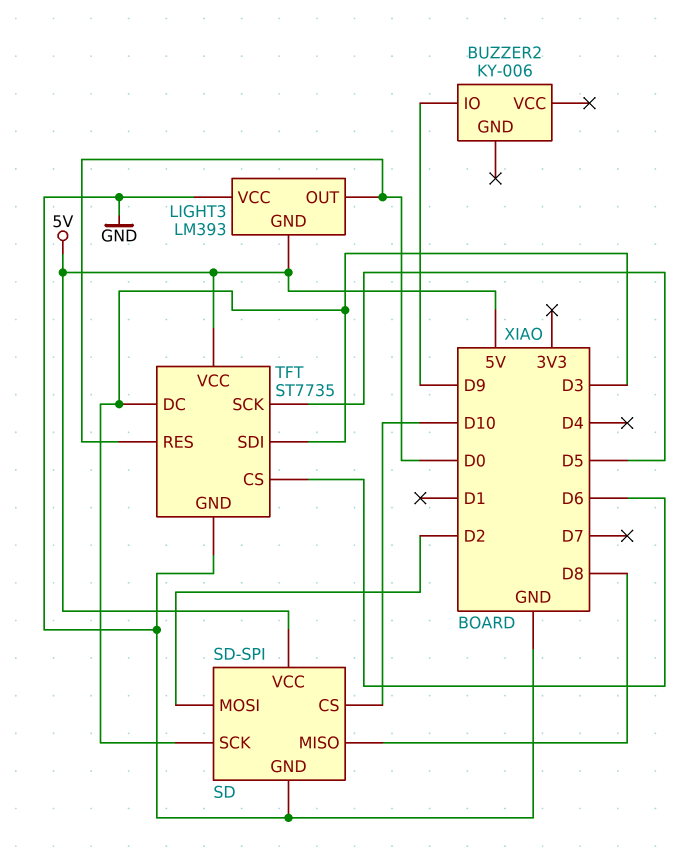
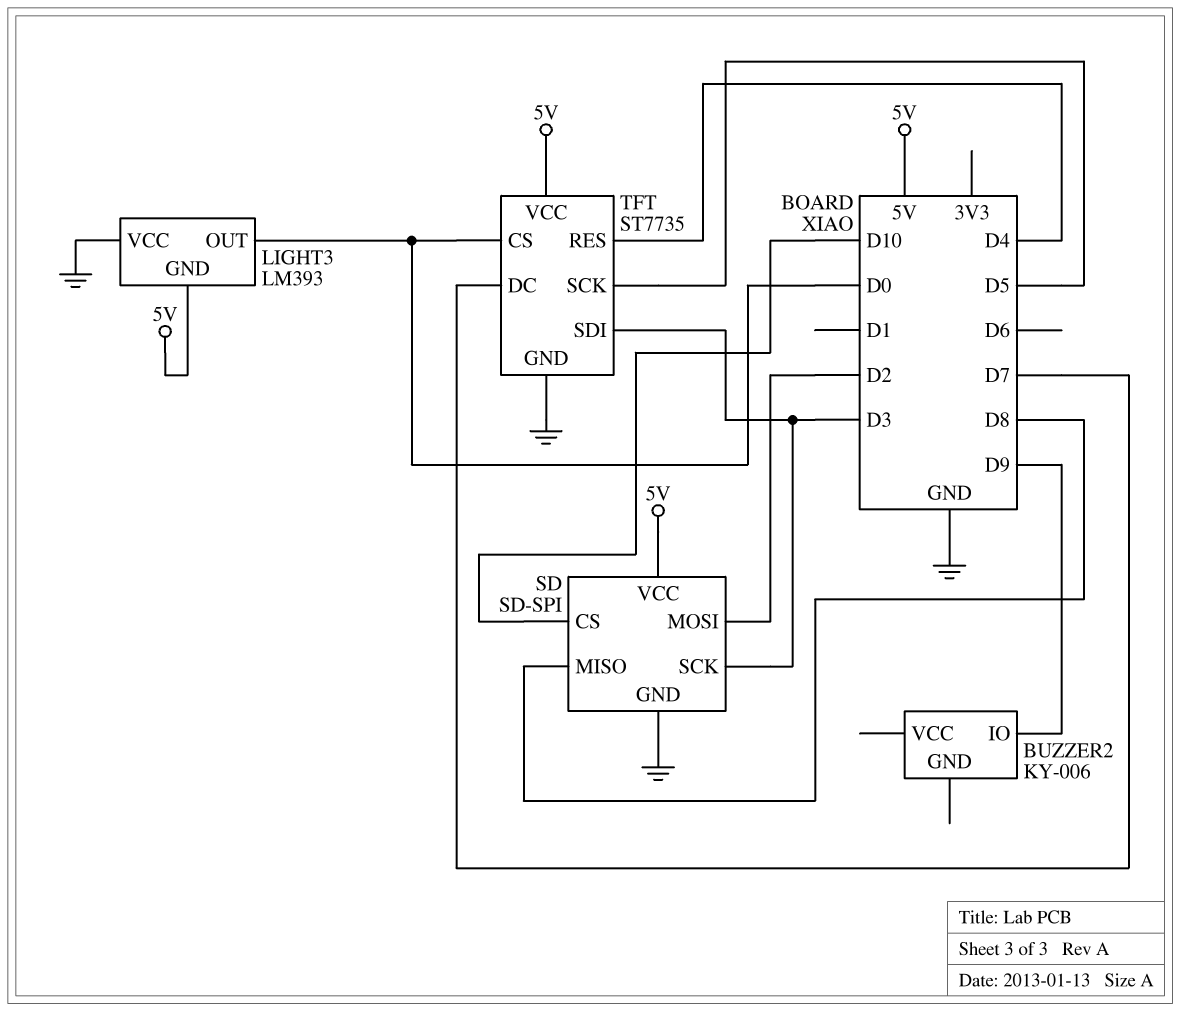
TFT pin CS: D6 -> D0
TFT pin DC: D3 -> D7
TFT pin RES: D0 -> D4

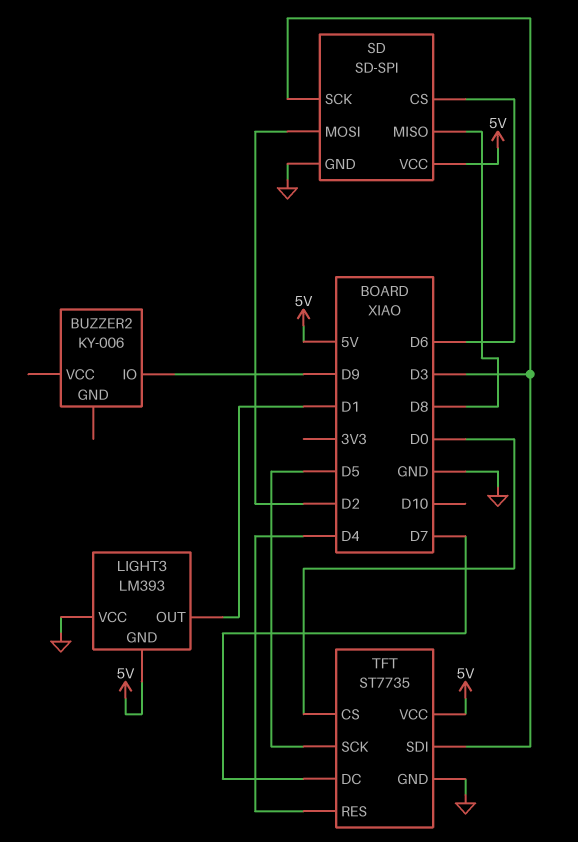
LIGHT3 pin OUT: D0 -> D1
SD pin CS: D10 -> D6

